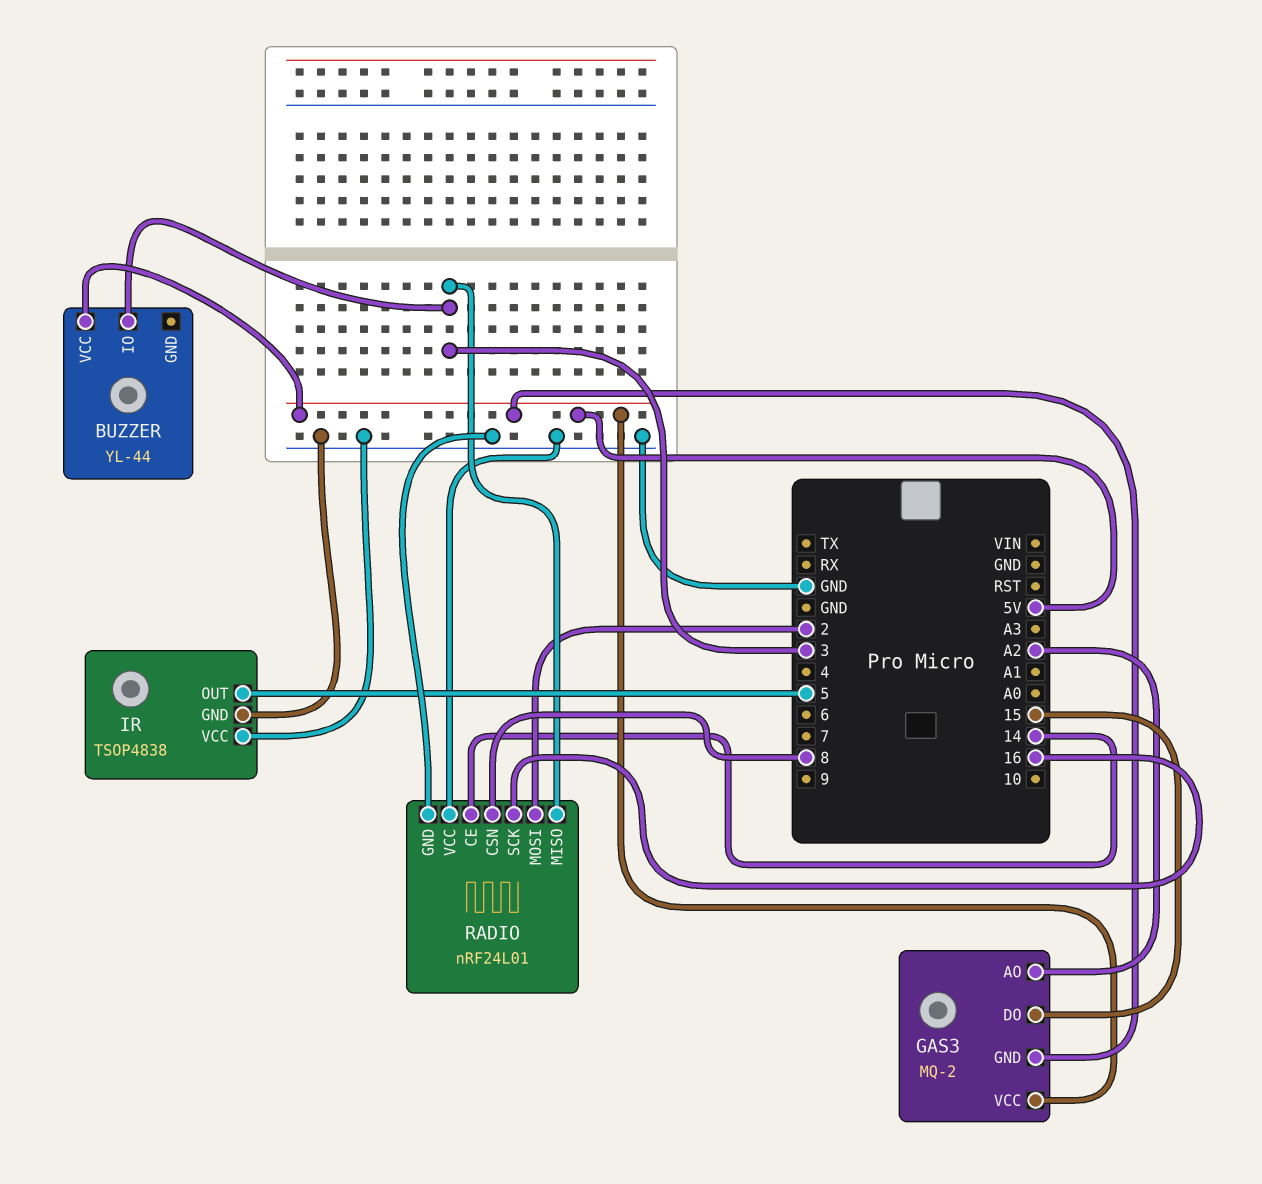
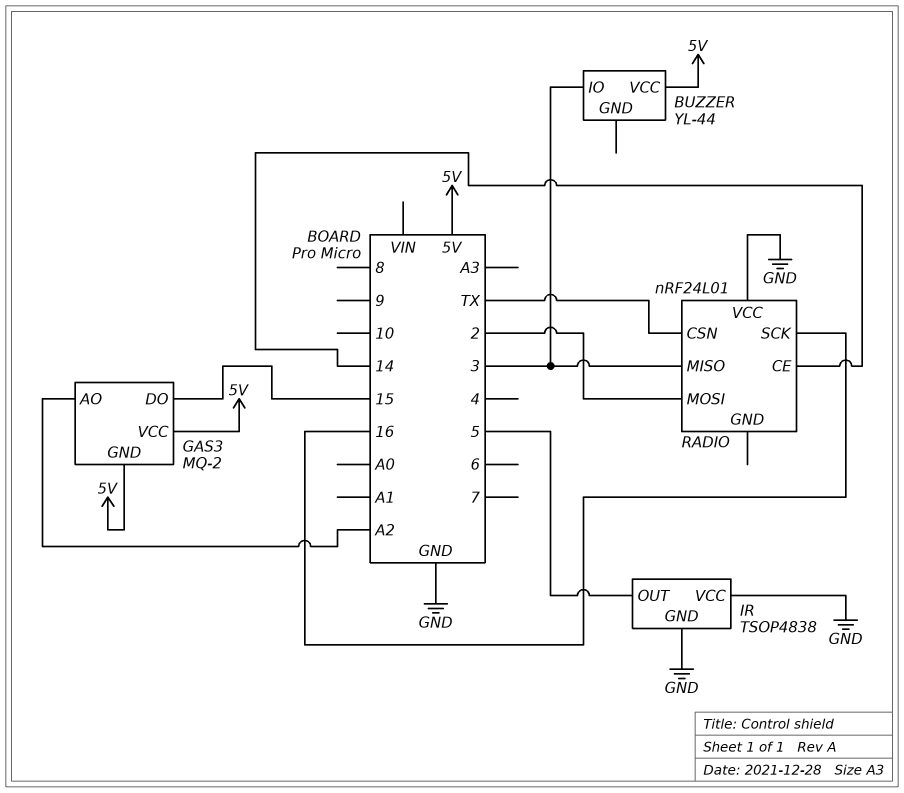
RADIO pin CSN: 8 -> TX
RADIO pin GND: GND -> none

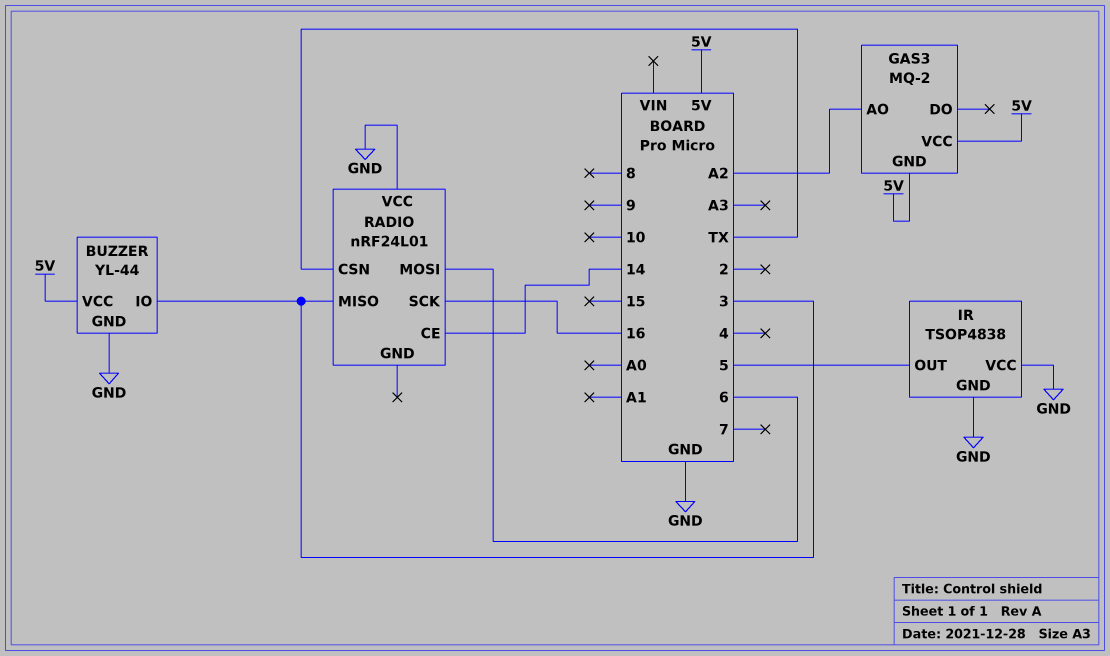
BUZZER pin GND: none -> GND
GAS3 pin DO: 15 -> none
RADIO pin MOSI: 2 -> 6

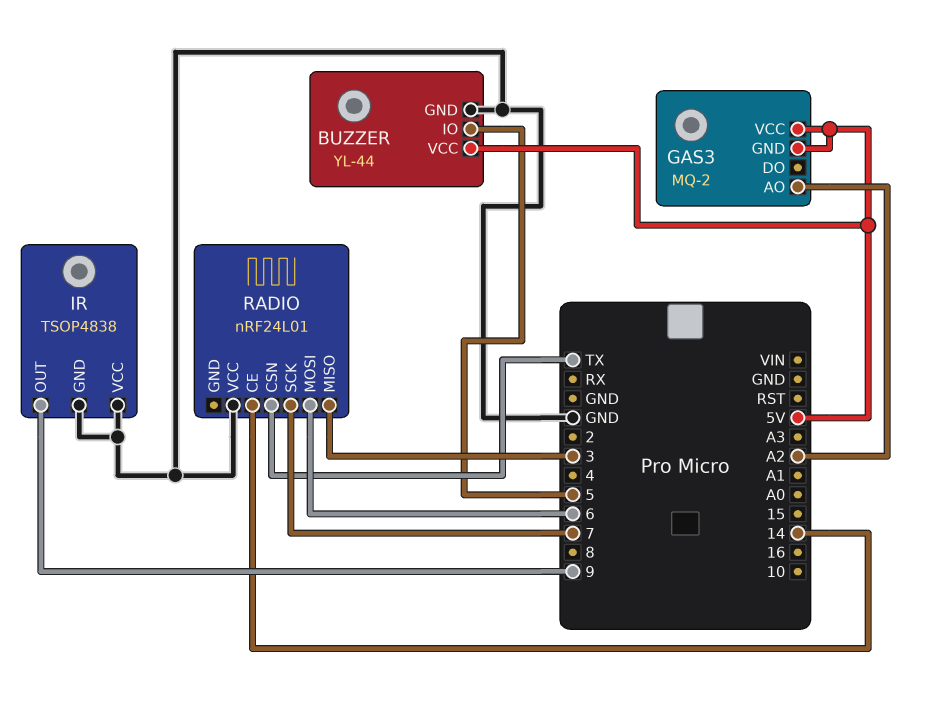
BUZZER pin IO: 3 -> 5
IR pin OUT: 5 -> 9
RADIO pin SCK: 16 -> 7

